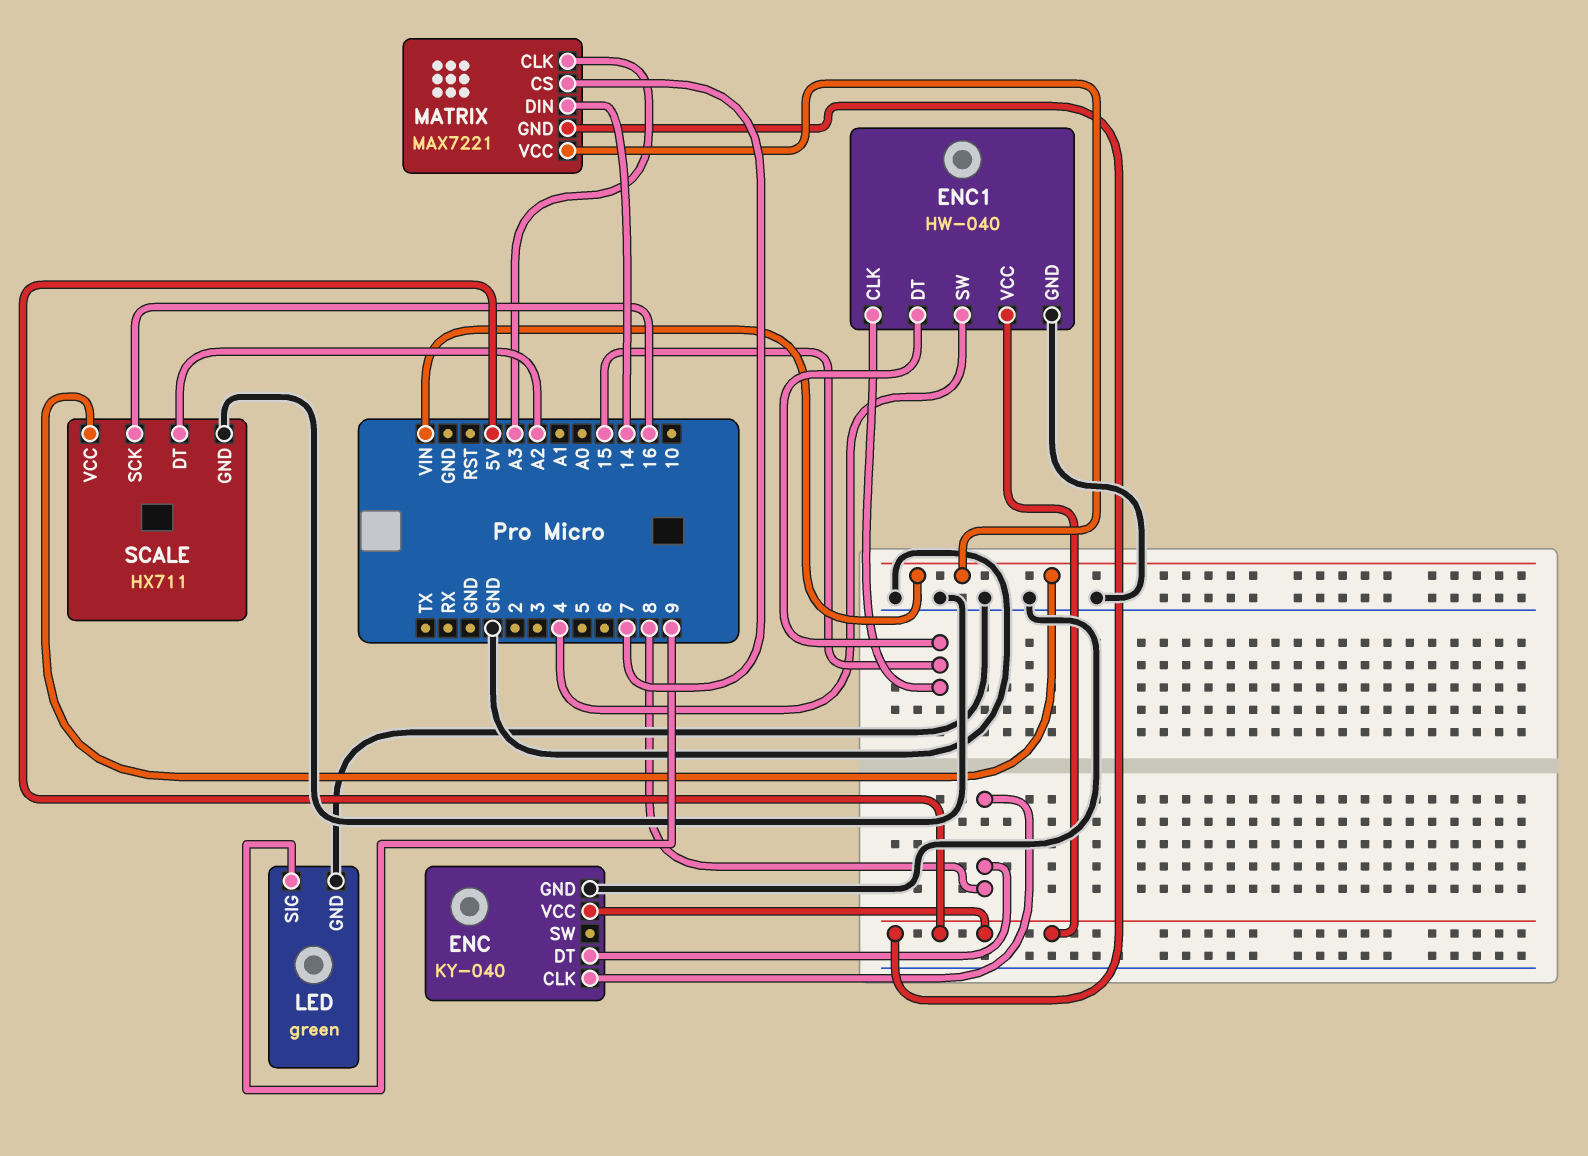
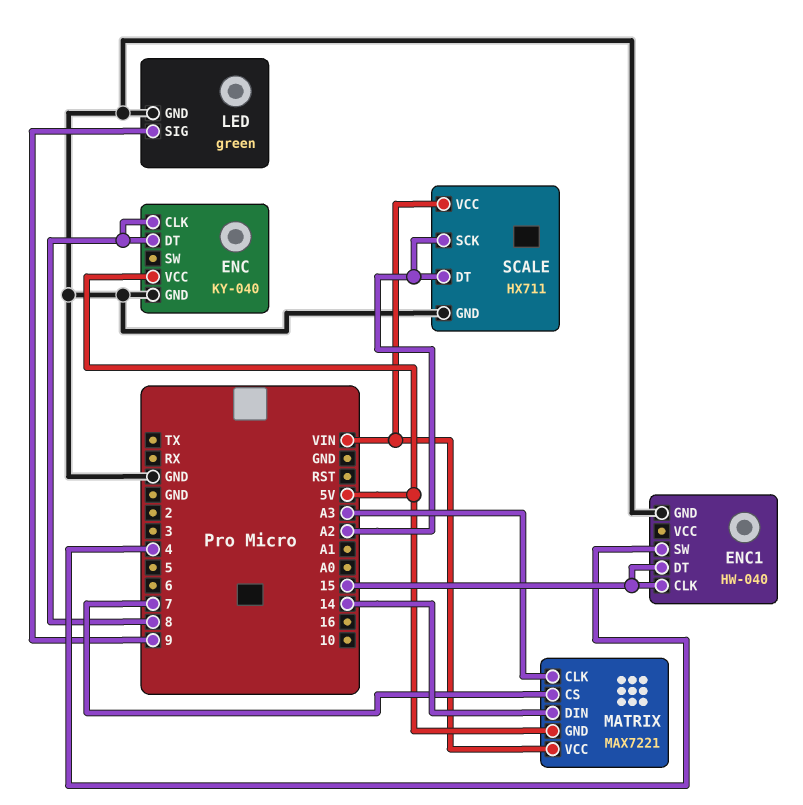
ENC1 pin VCC: 5V -> none
SCALE pin SCK: 16 -> A2

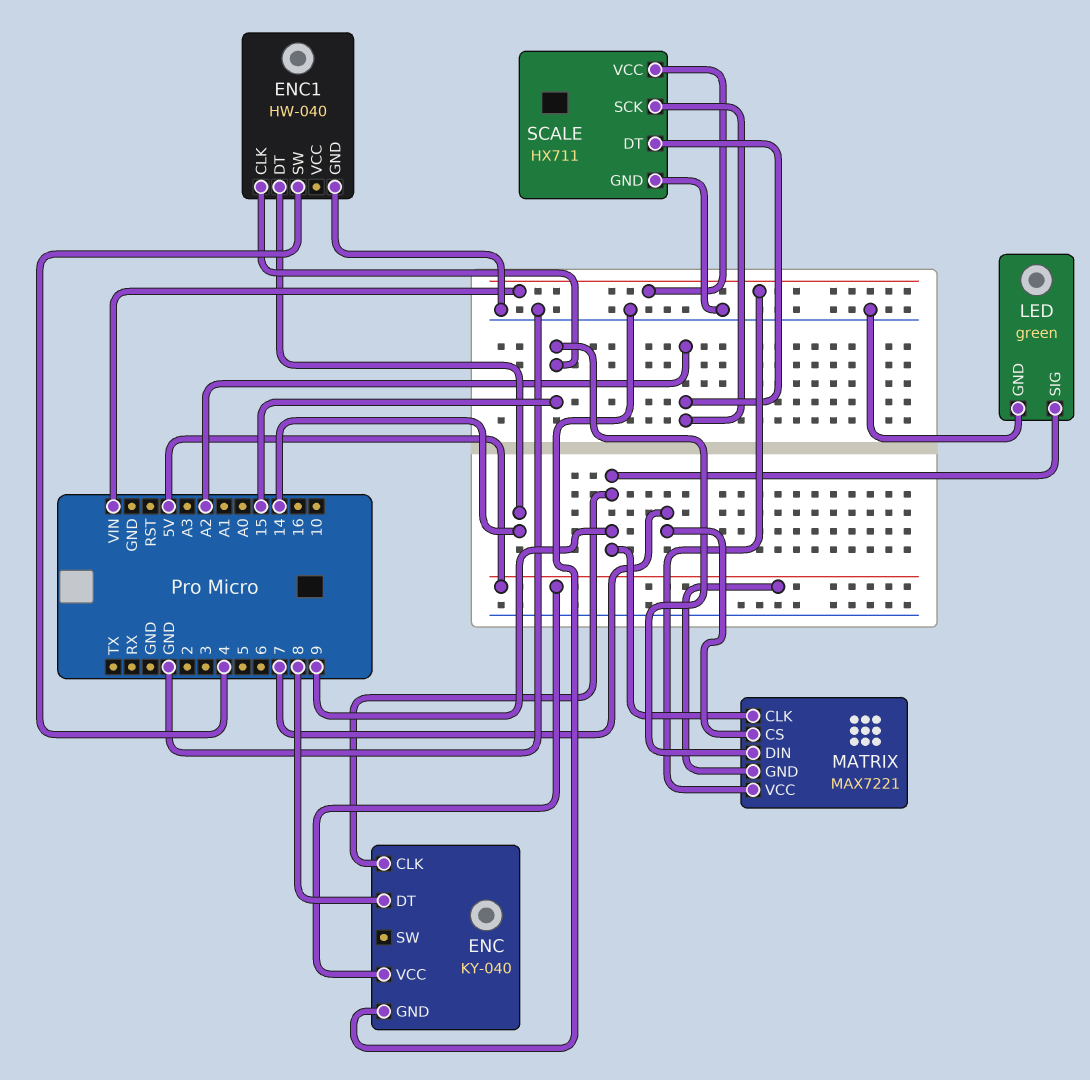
ENC pin CLK: 8 -> 9
ENC1 pin DT: 15 -> 14
MATRIX pin CLK: A3 -> 9
MATRIX pin DIN: 14 -> 15

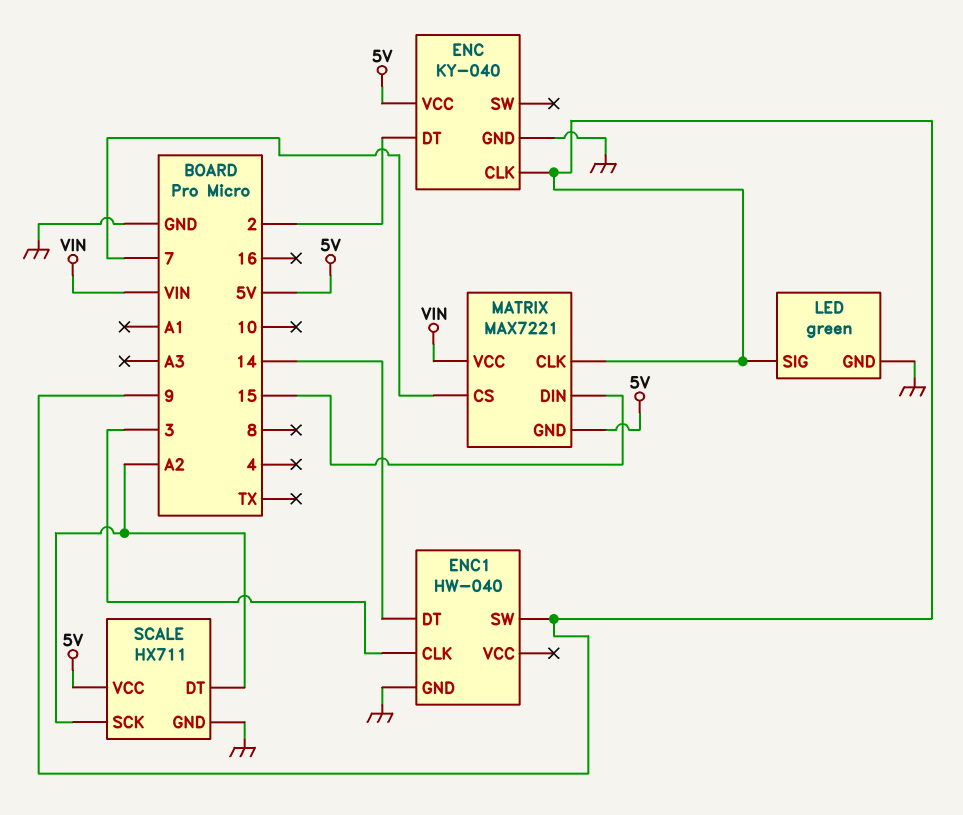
ENC pin DT: 8 -> 2
ENC1 pin CLK: 15 -> 3
ENC1 pin SW: 4 -> 9
SCALE pin VCC: VIN -> 5V

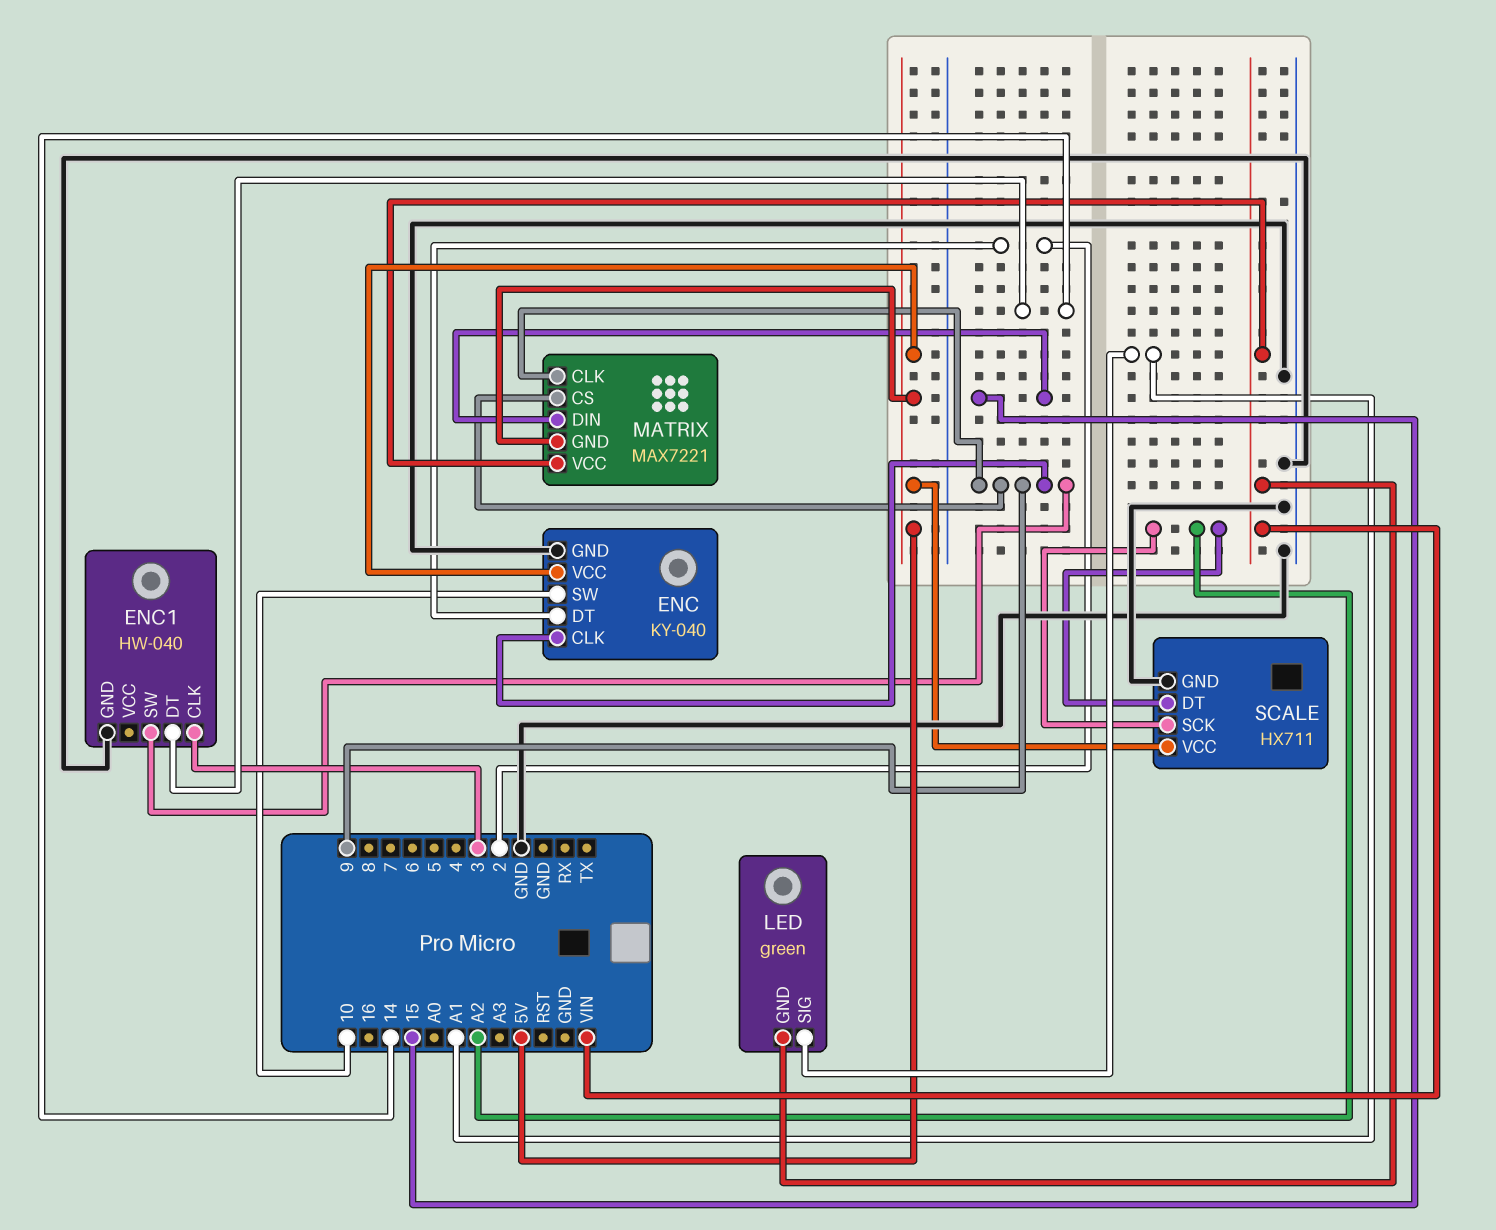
ENC pin SW: none -> 10
LED pin GND: GND -> VIN
LED pin SIG: 9 -> A1
MATRIX pin CS: 7 -> 9

